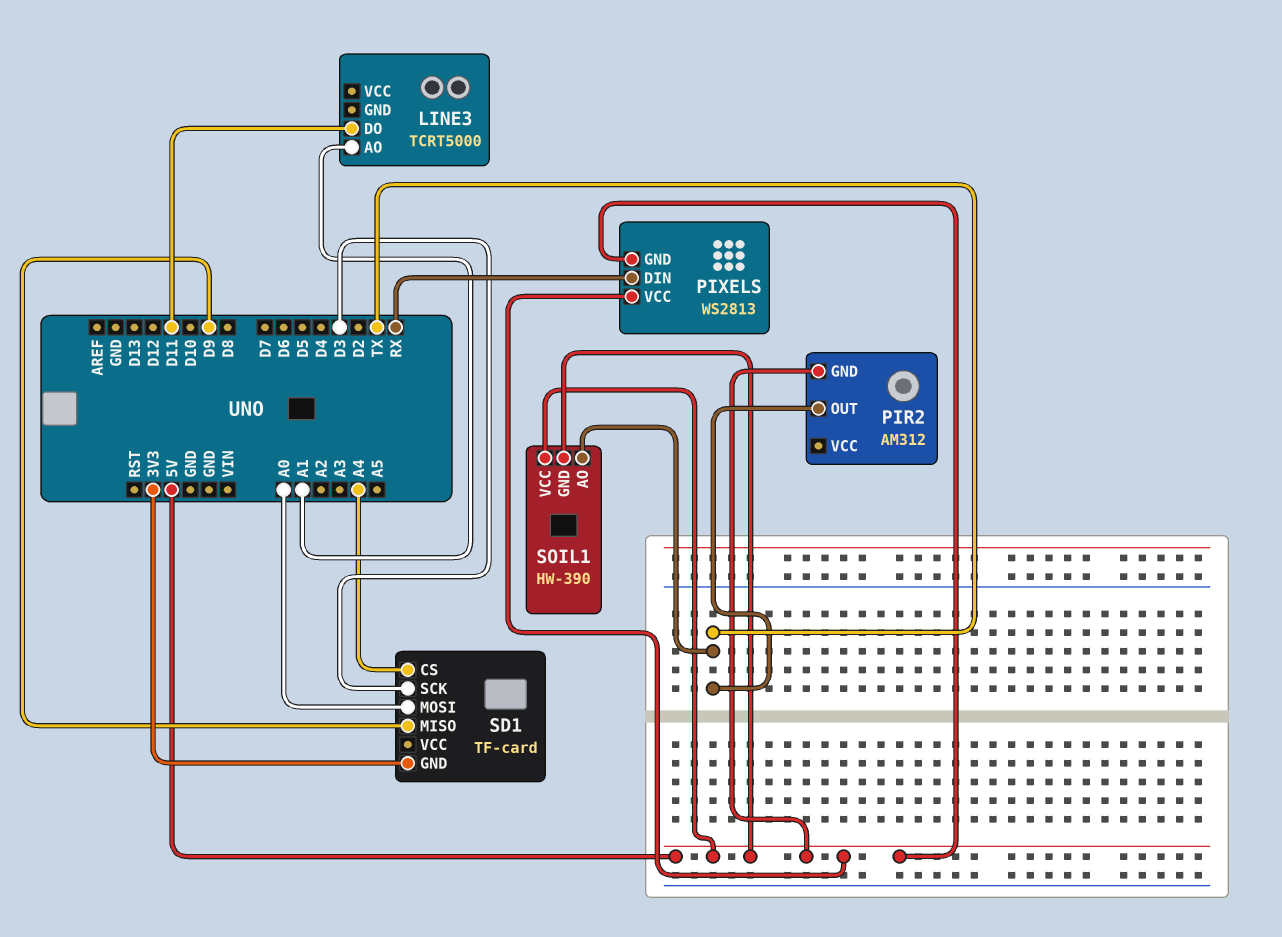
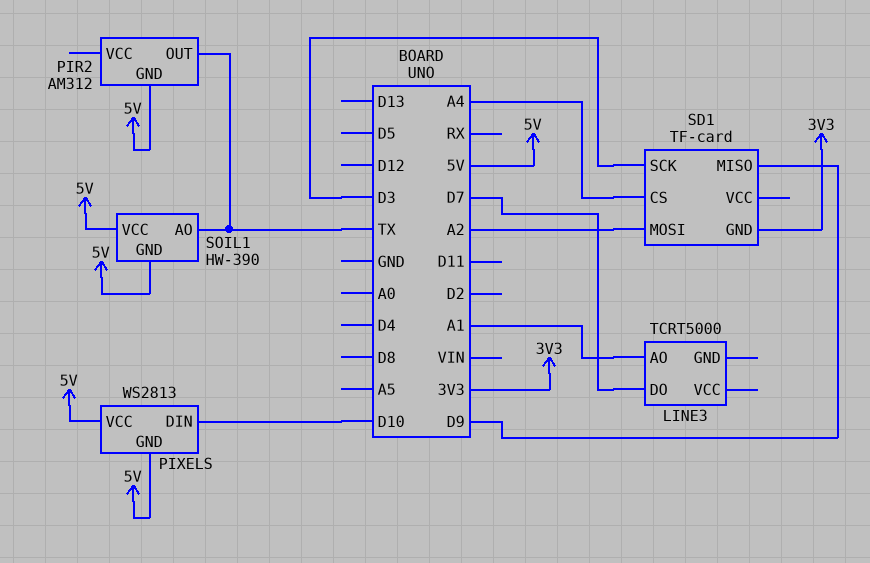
LINE3 pin DO: D11 -> D7
PIXELS pin DIN: RX -> D10
SD1 pin MOSI: A0 -> A2

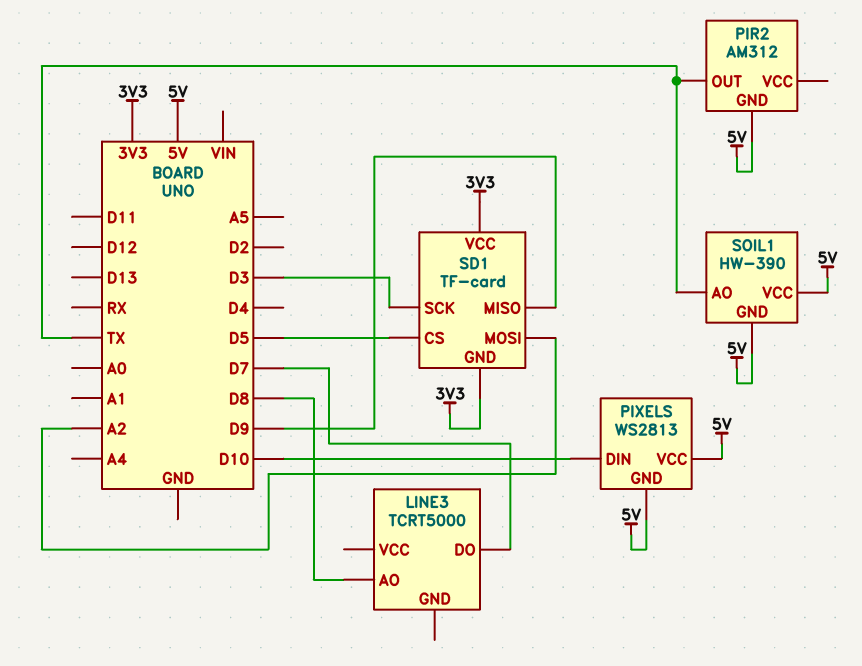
LINE3 pin AO: A1 -> D8
SD1 pin CS: A4 -> D5
SD1 pin VCC: none -> 3V3

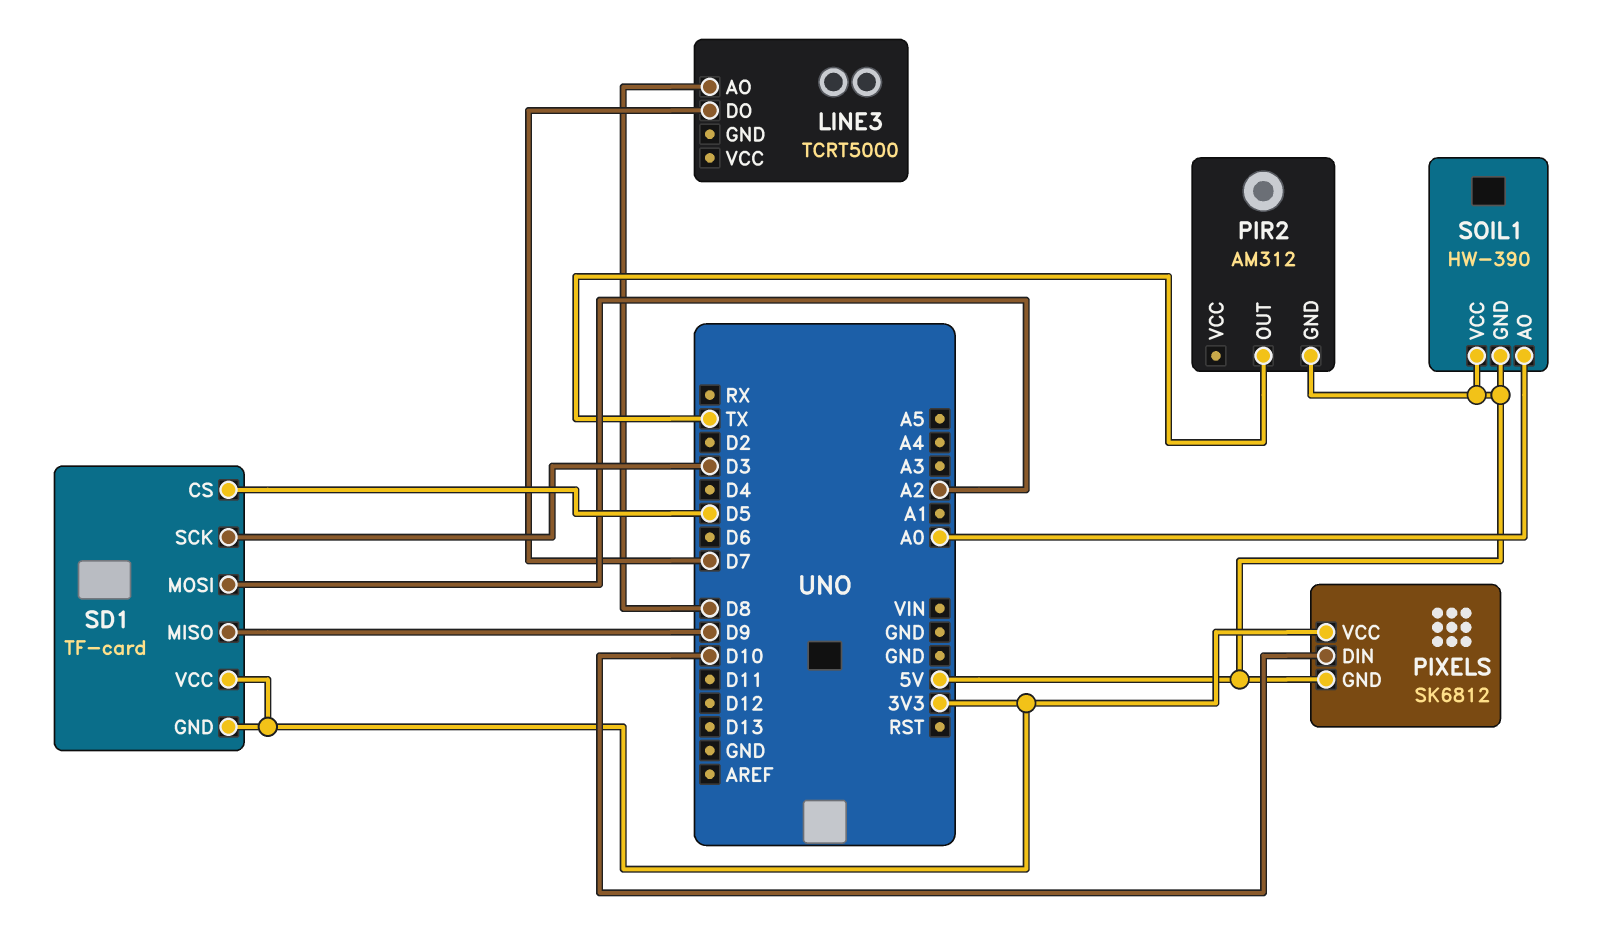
PIXELS: WS2813 -> SK6812
PIXELS pin VCC: 5V -> 3V3
SOIL1 pin AO: TX -> A0

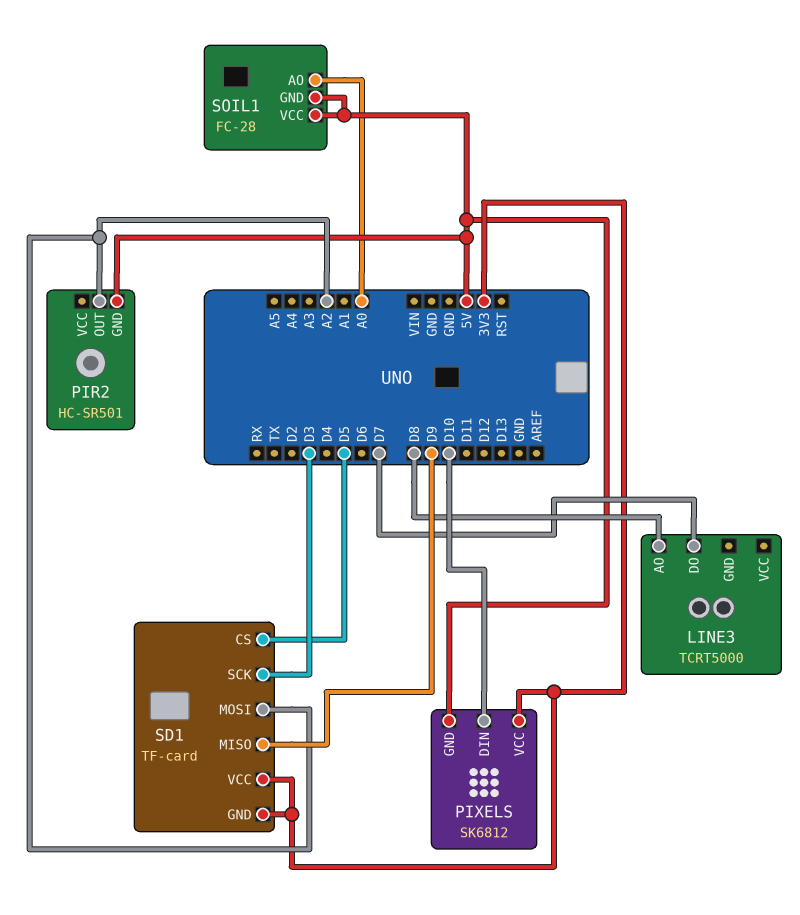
PIR2: AM312 -> HC-SR501
PIR2 pin OUT: TX -> A2
SOIL1: HW-390 -> FC-28

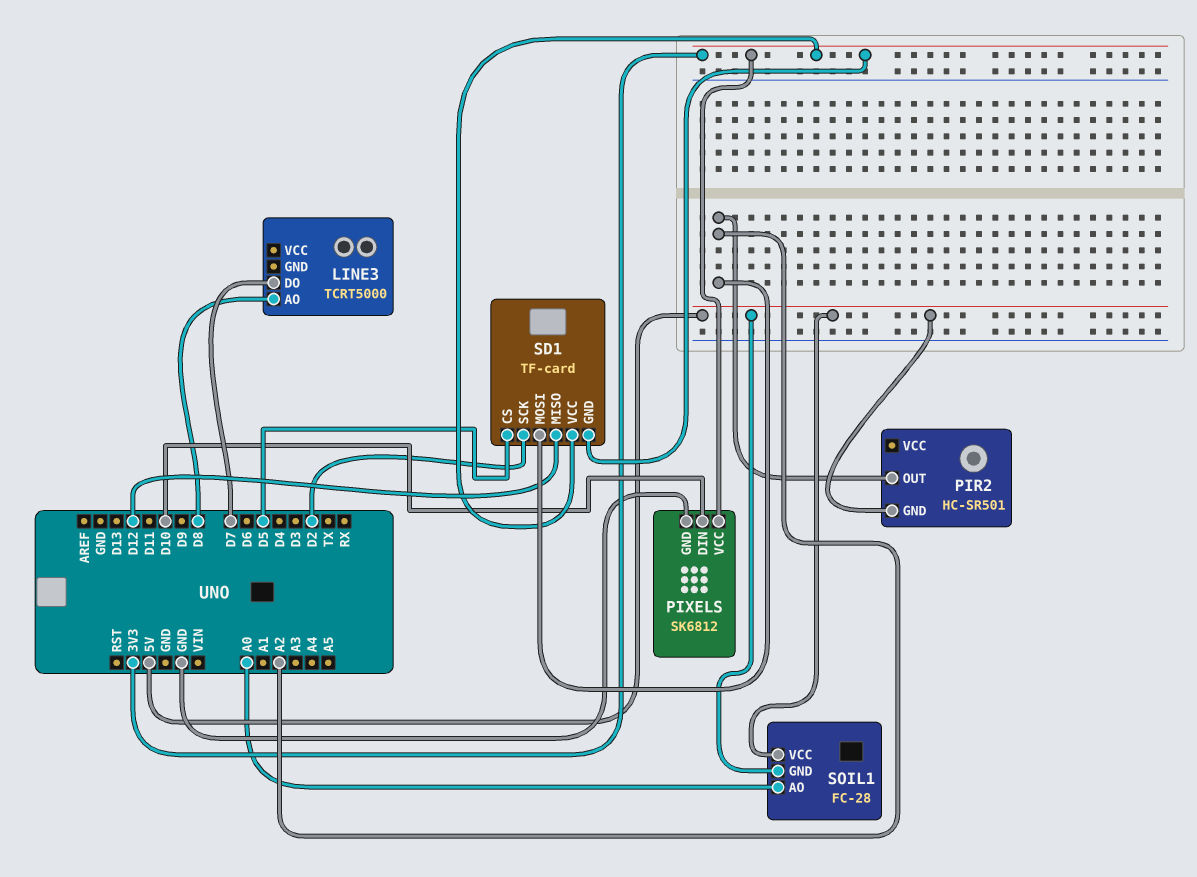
PIXELS pin GND: 5V -> GND
SD1 pin MISO: D9 -> D12
SD1 pin SCK: D3 -> D2

